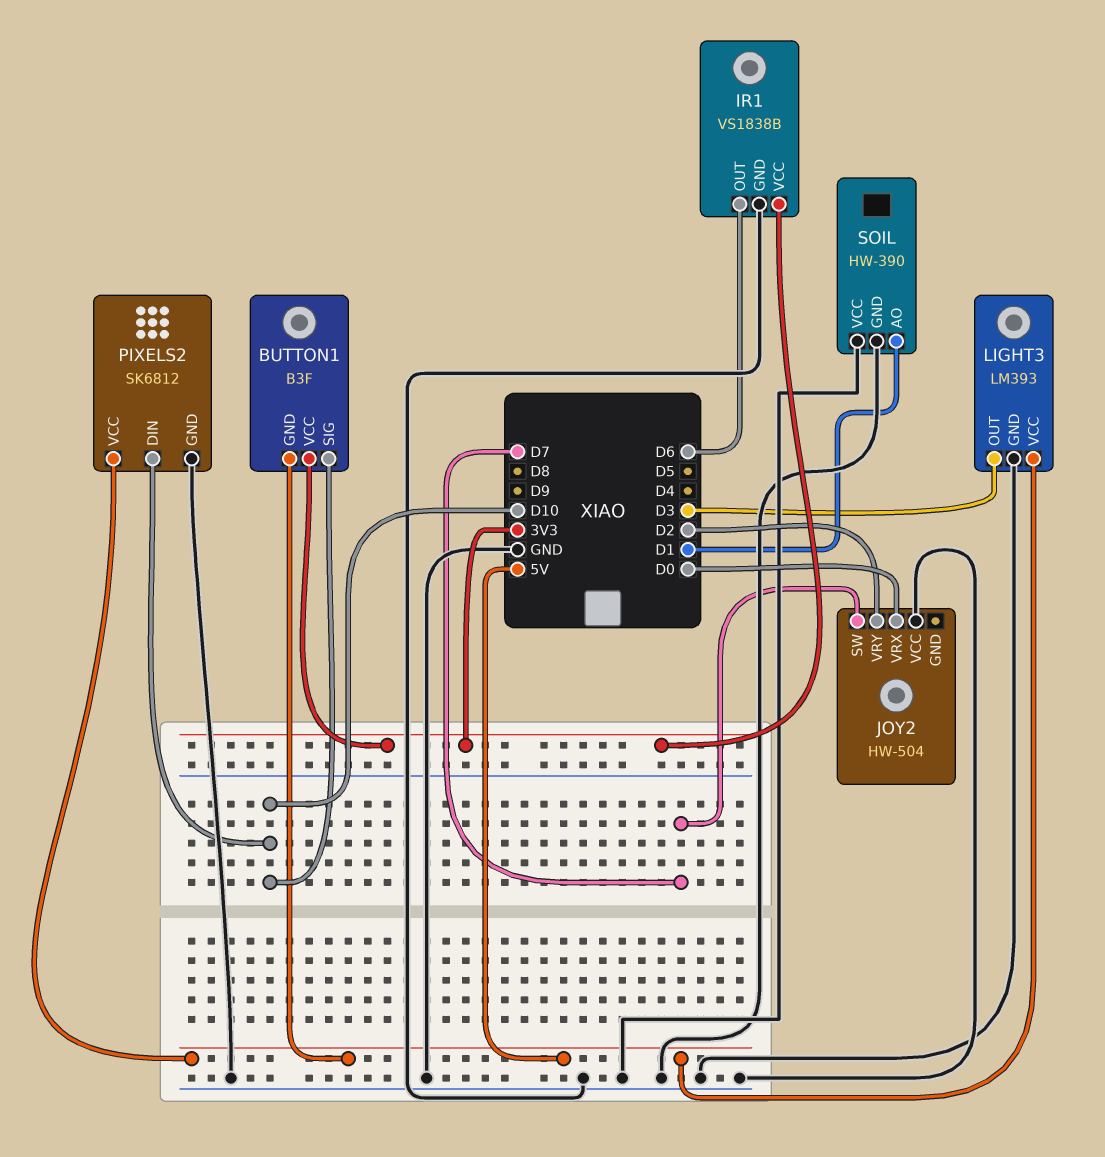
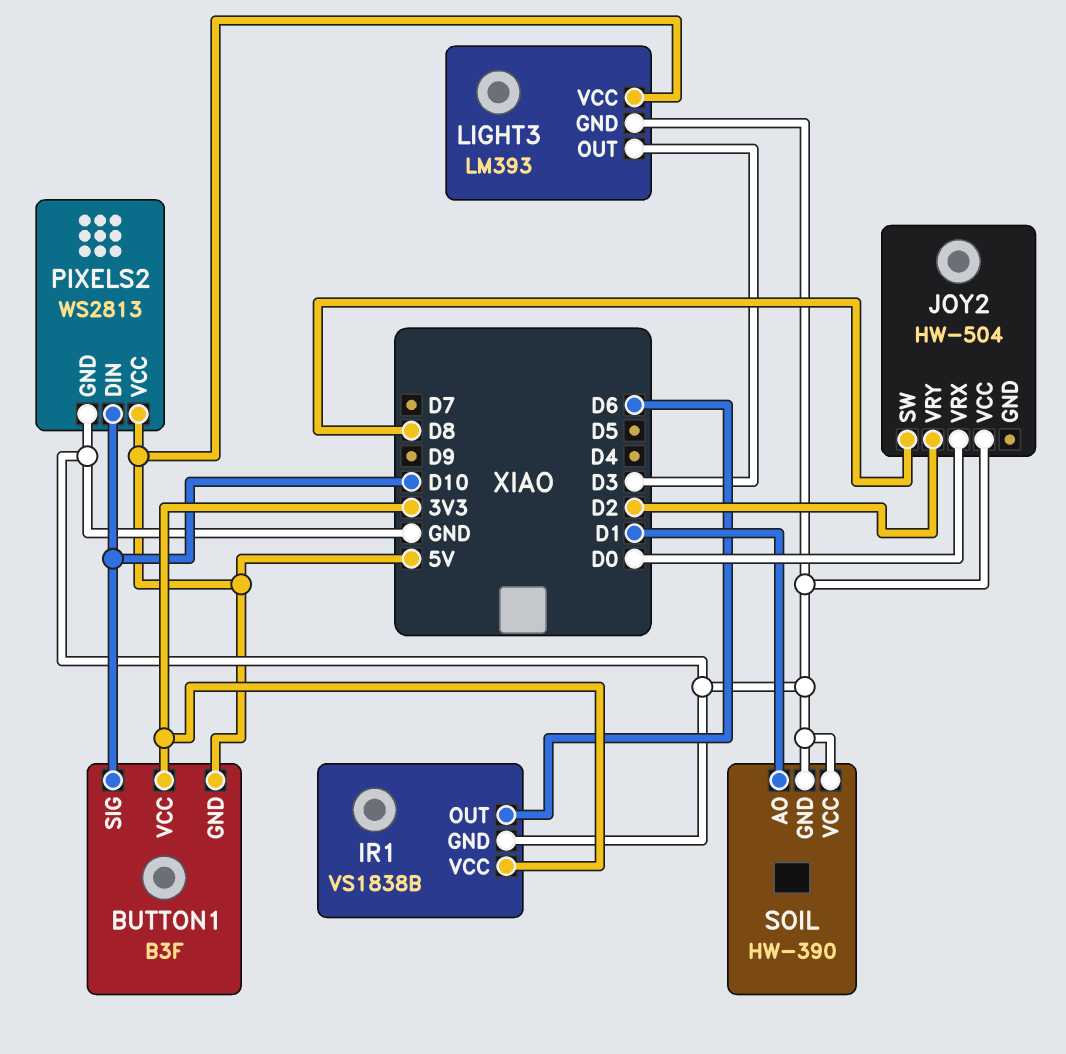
JOY2 pin SW: D7 -> D8
PIXELS2: SK6812 -> WS2813

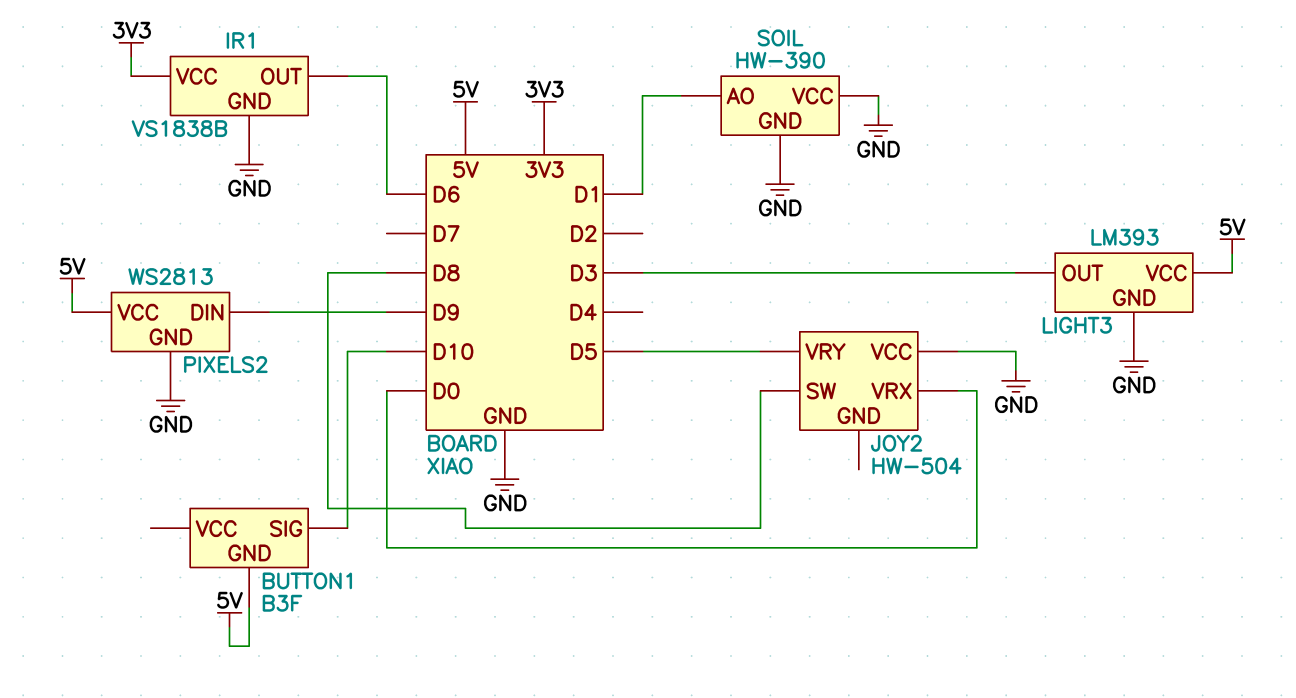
BUTTON1 pin VCC: 3V3 -> none
JOY2 pin VRY: D2 -> D5
PIXELS2 pin DIN: D10 -> D9

